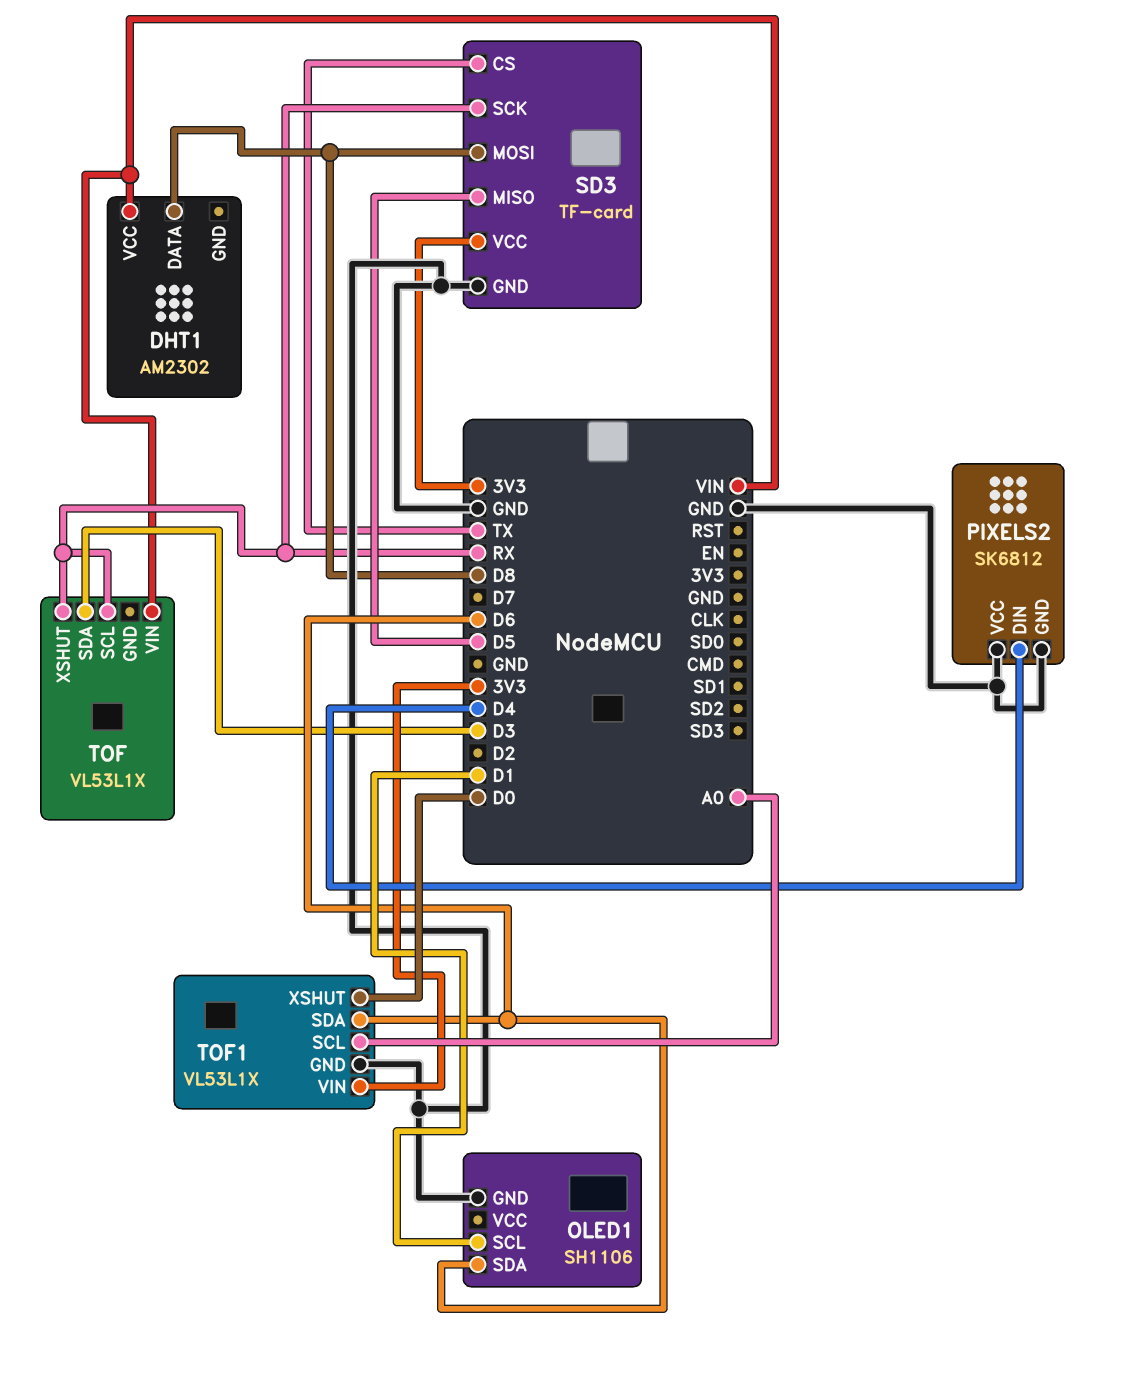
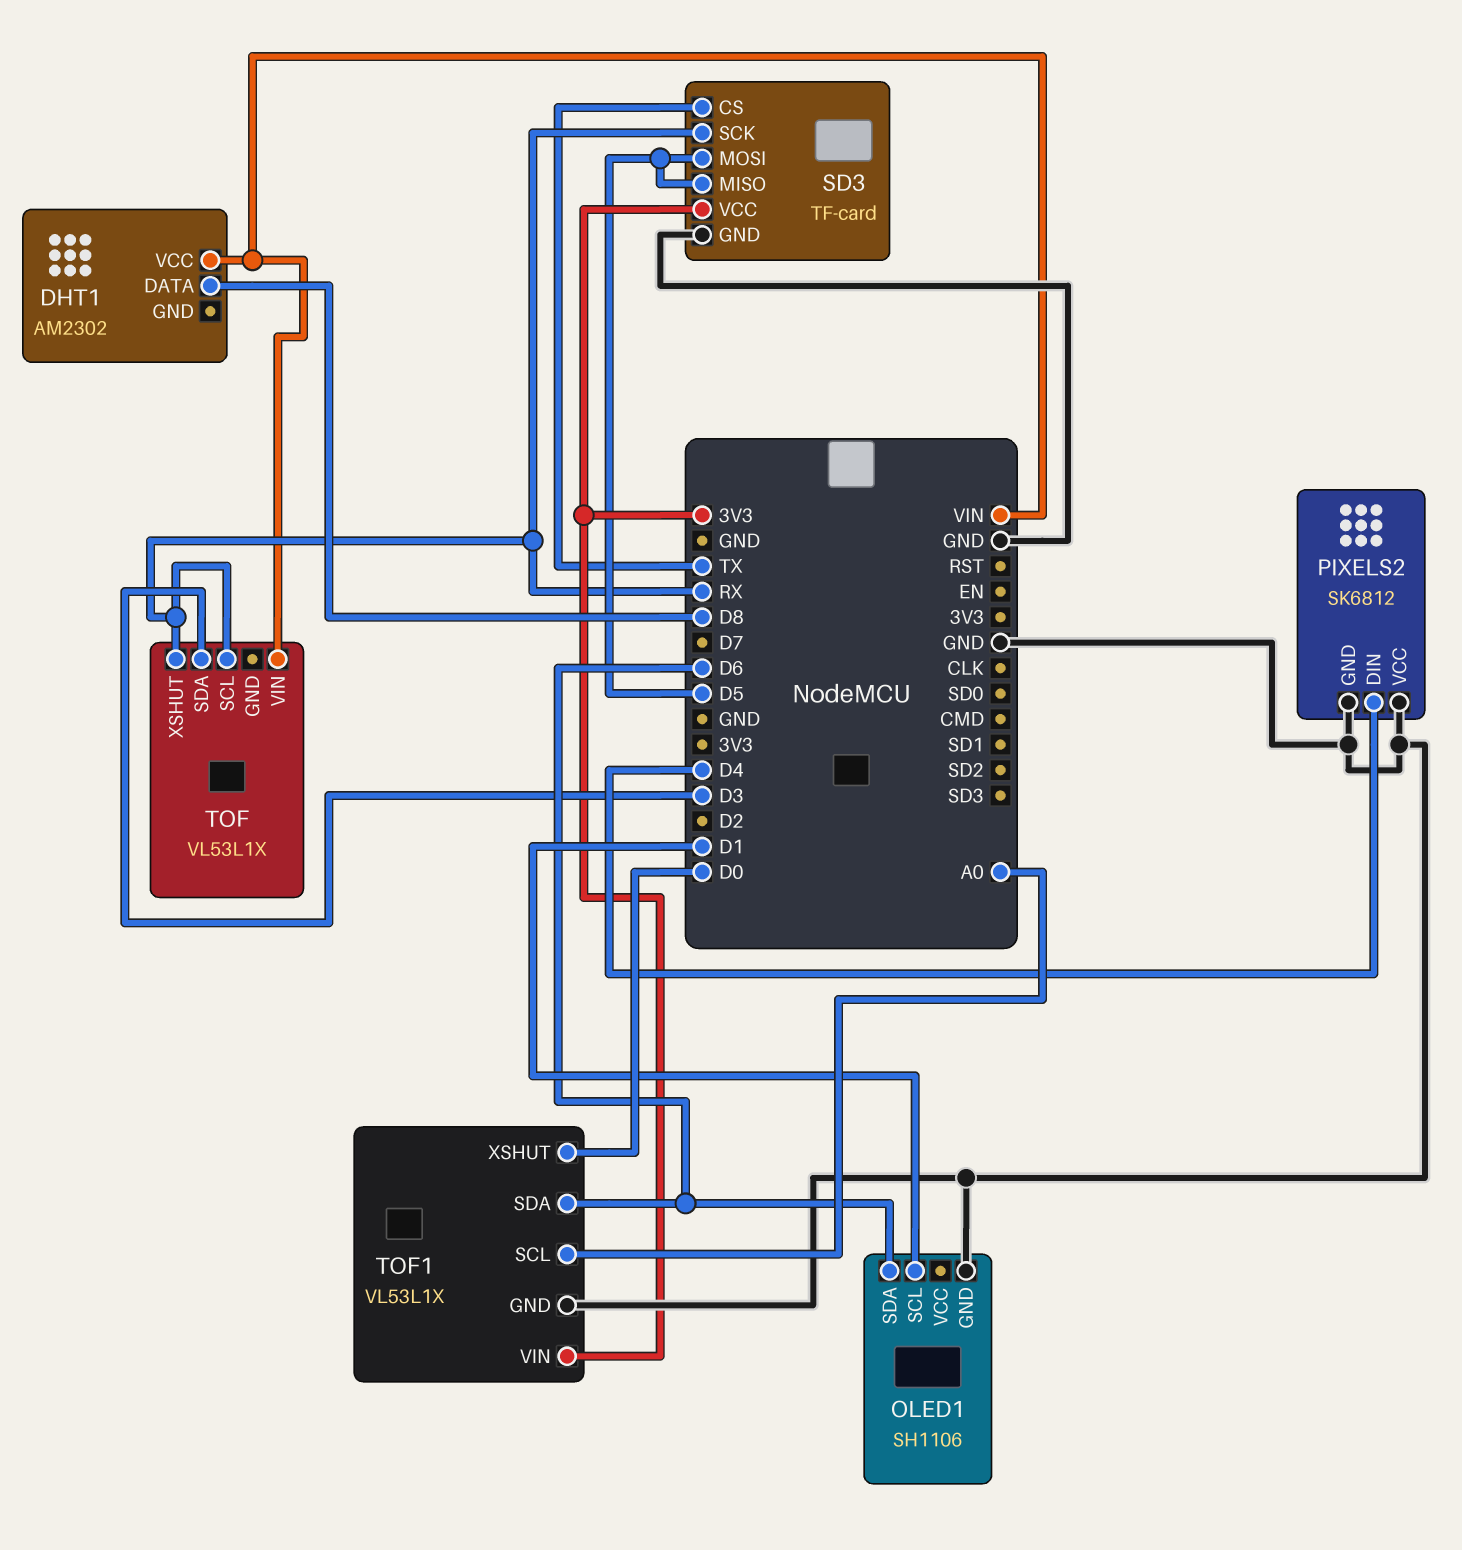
SD3 pin MOSI: D8 -> D5

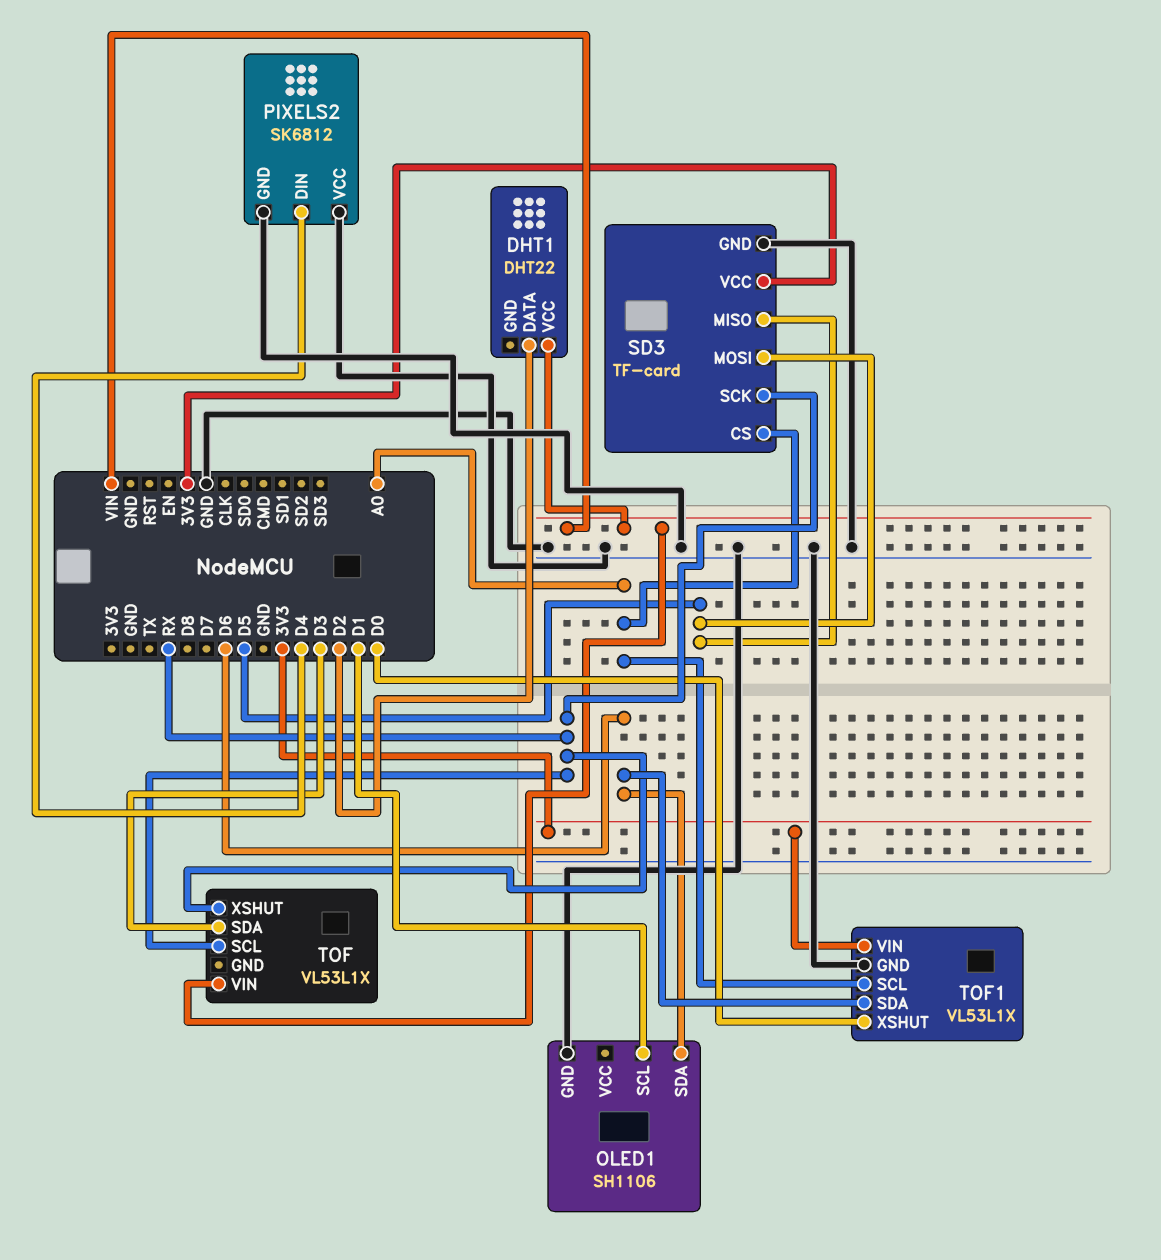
DHT1: AM2302 -> DHT22
DHT1 pin DATA: D8 -> D2
SD3 pin CS: TX -> A0

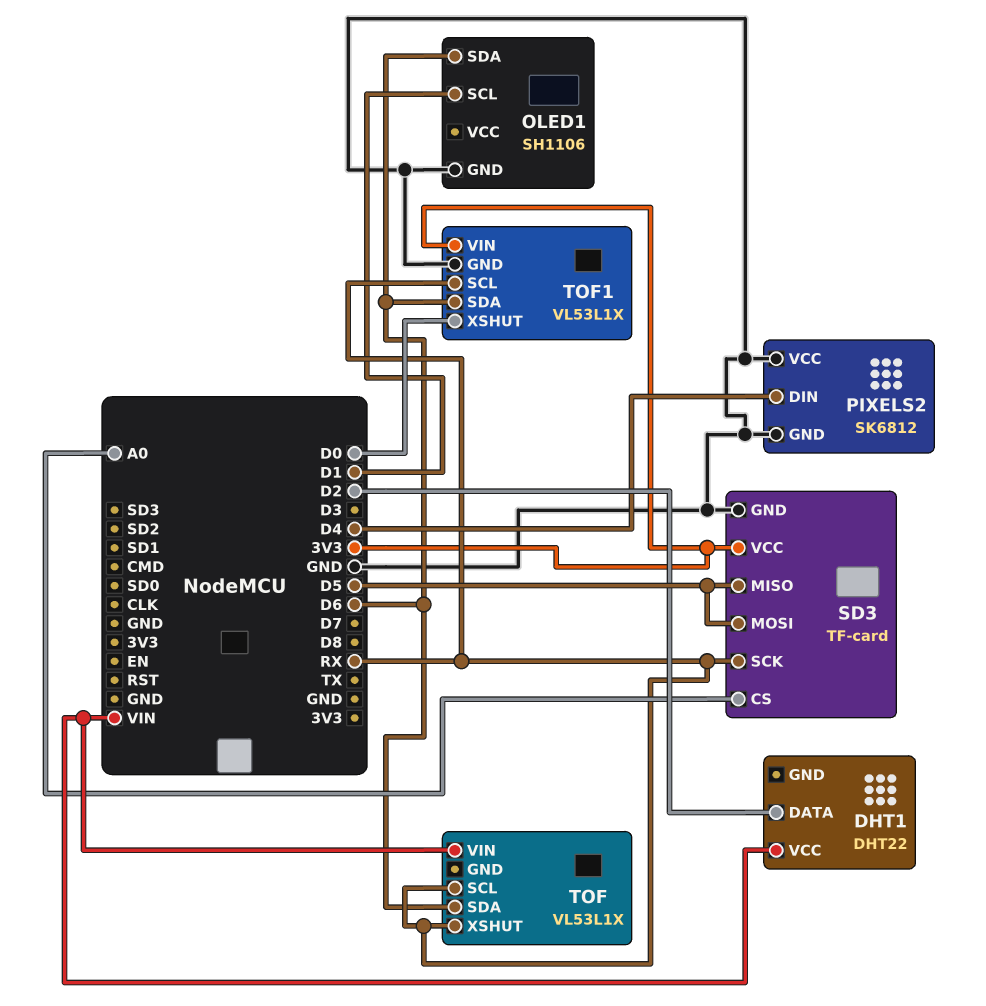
TOF pin SDA: D3 -> D6
TOF1 pin SCL: A0 -> RX

